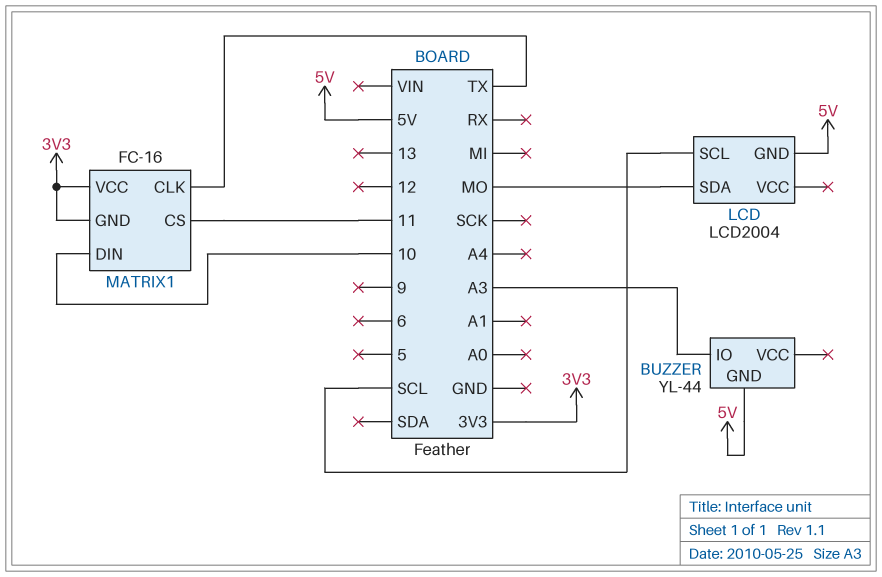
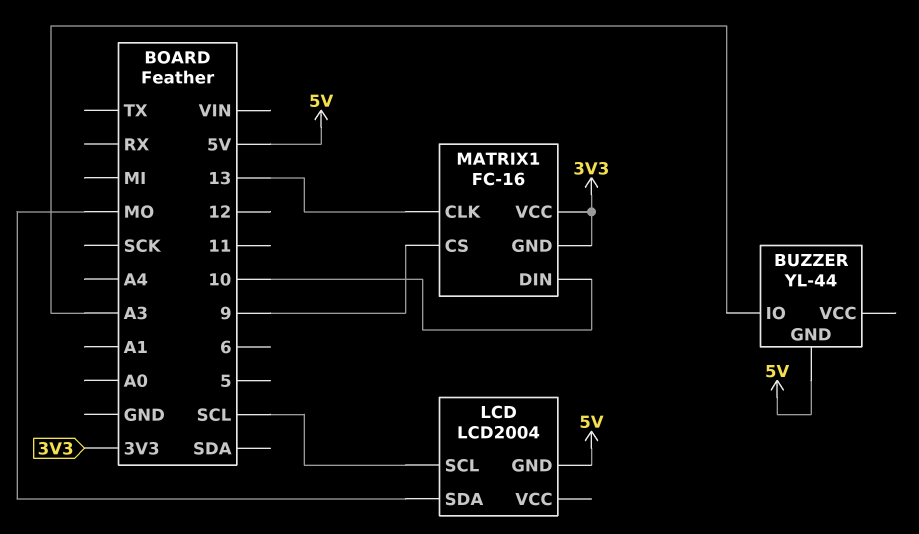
MATRIX1 pin CLK: TX -> 13
MATRIX1 pin CS: 11 -> 9

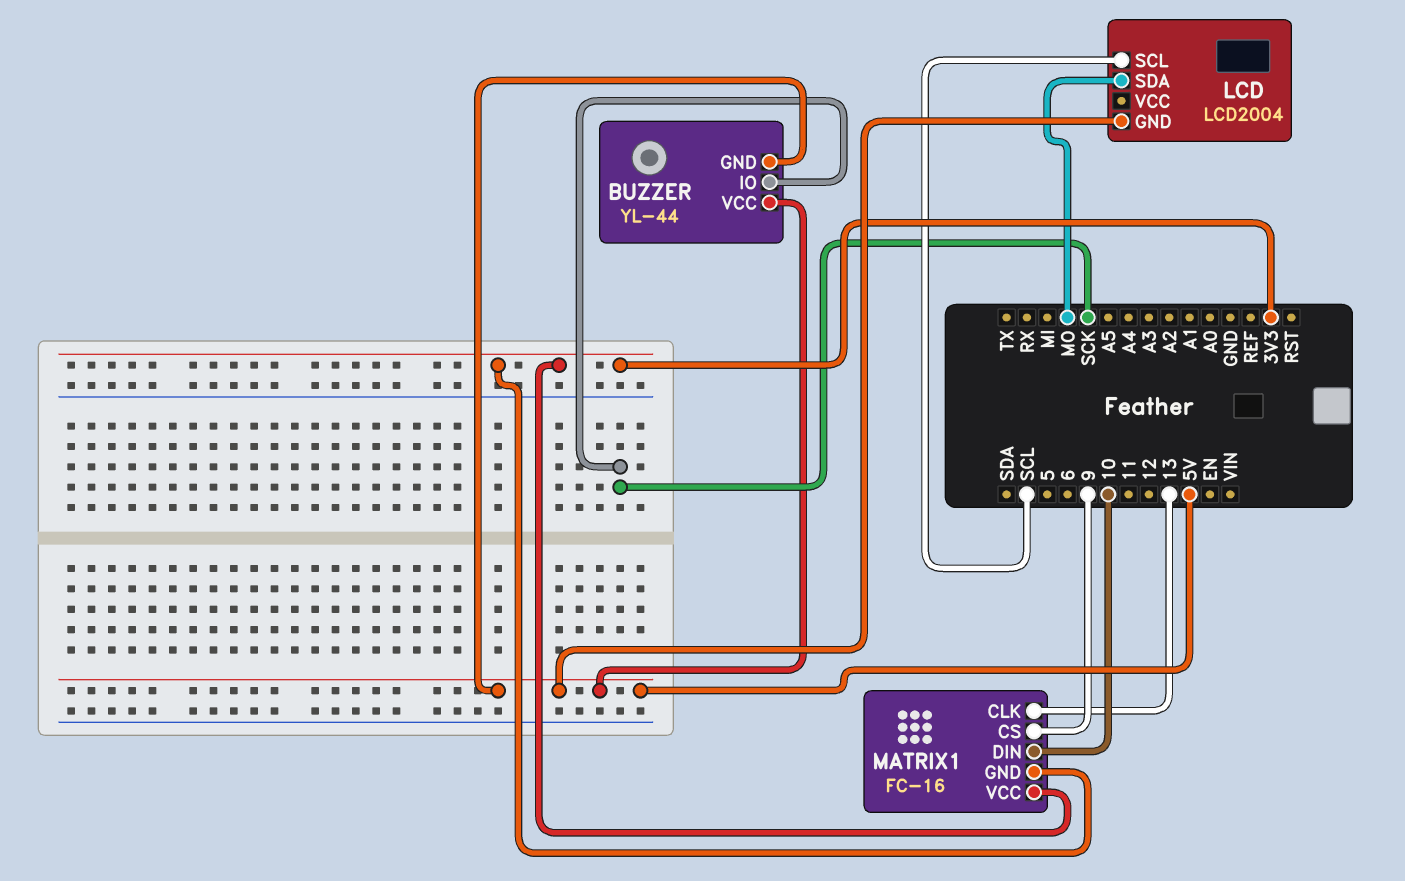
BUZZER pin IO: A3 -> SCK
BUZZER pin VCC: none -> 5V

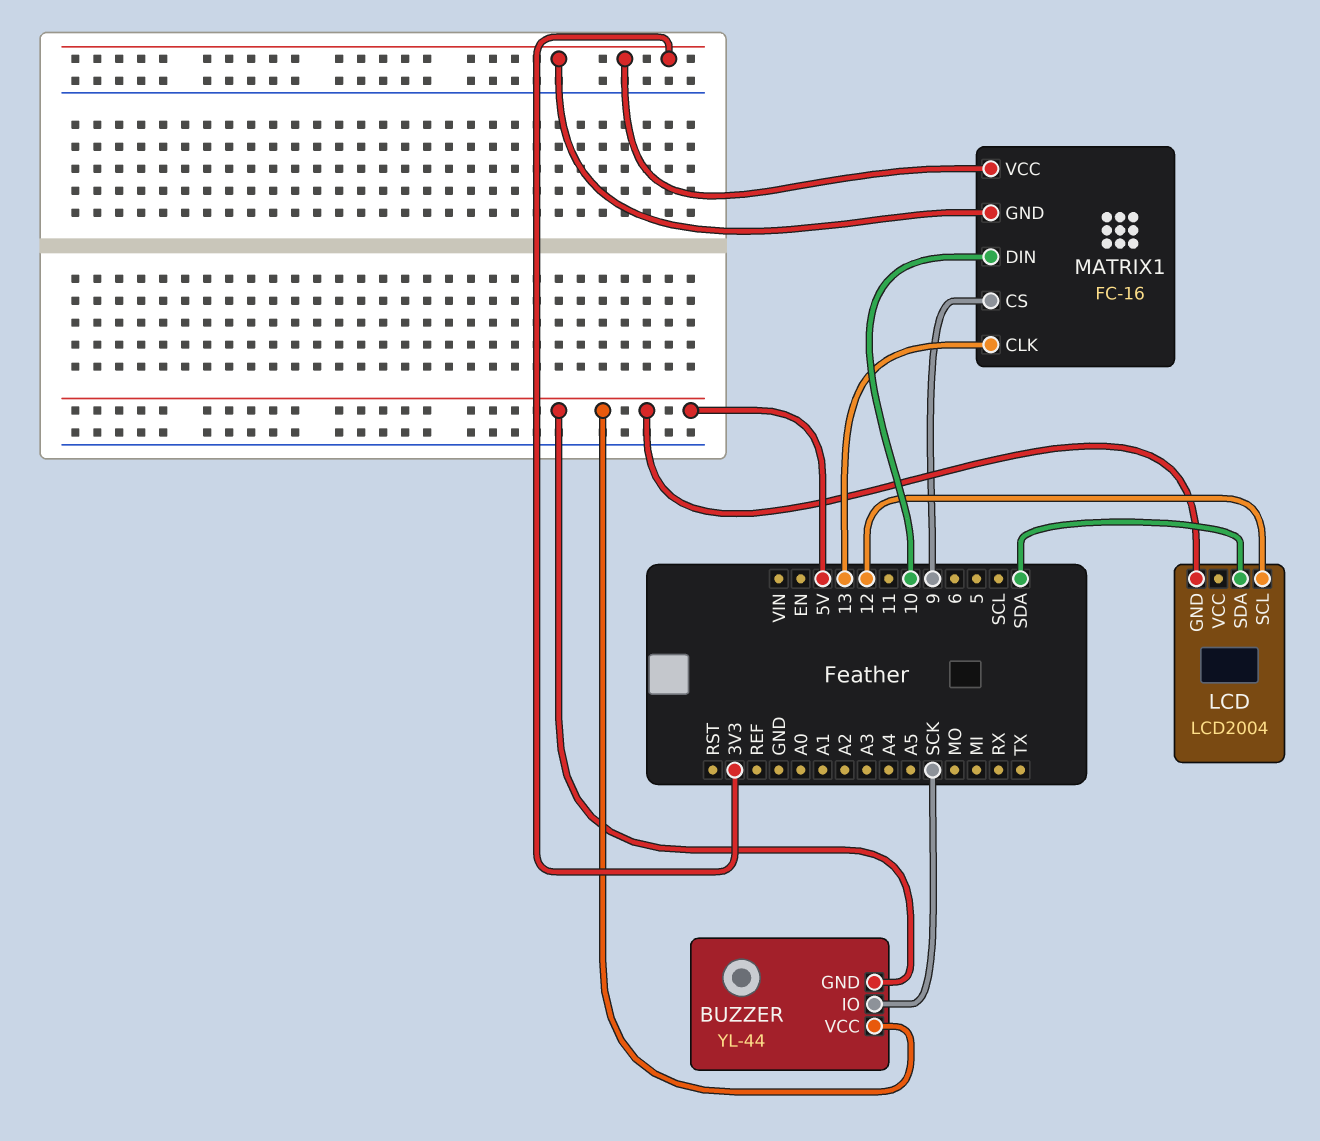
LCD pin SCL: SCL -> 12
LCD pin SDA: MO -> SDA

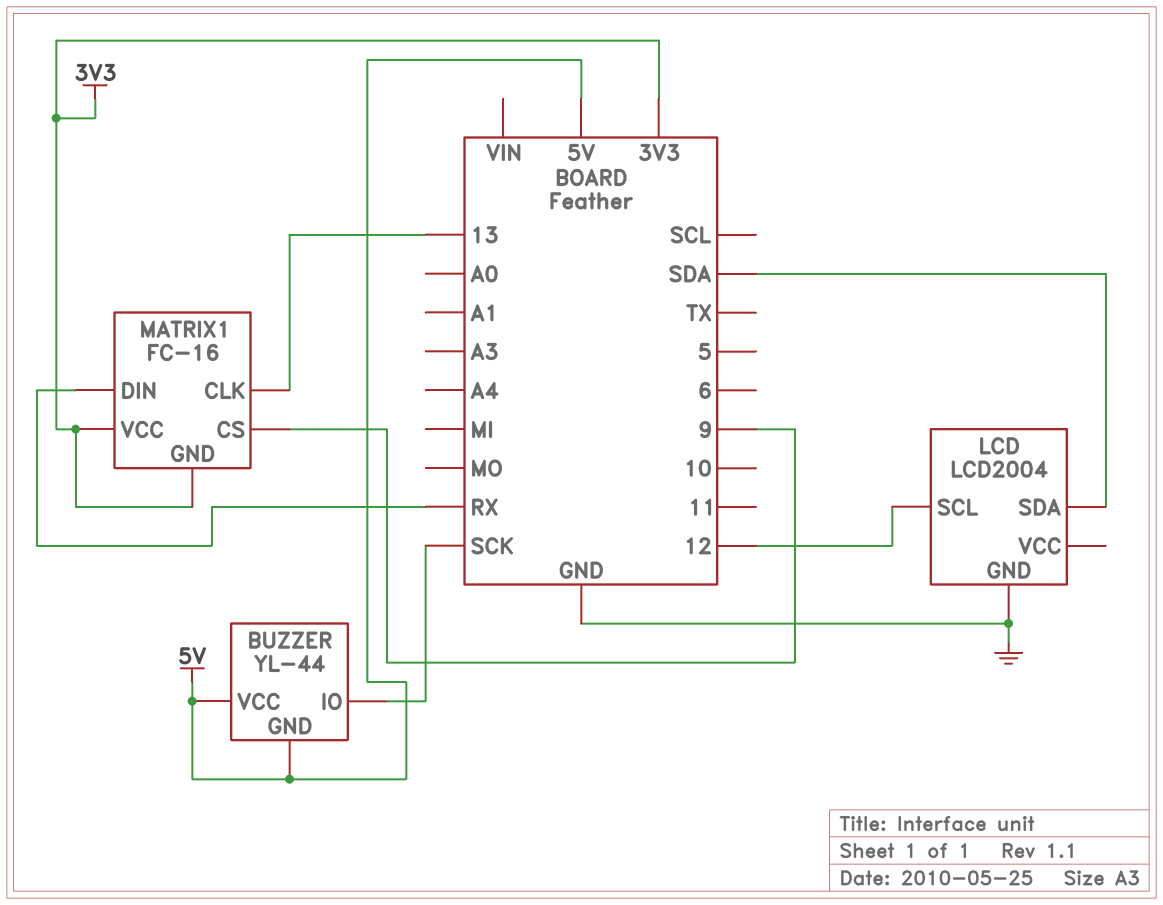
LCD pin GND: 5V -> GND
MATRIX1 pin DIN: 10 -> RX

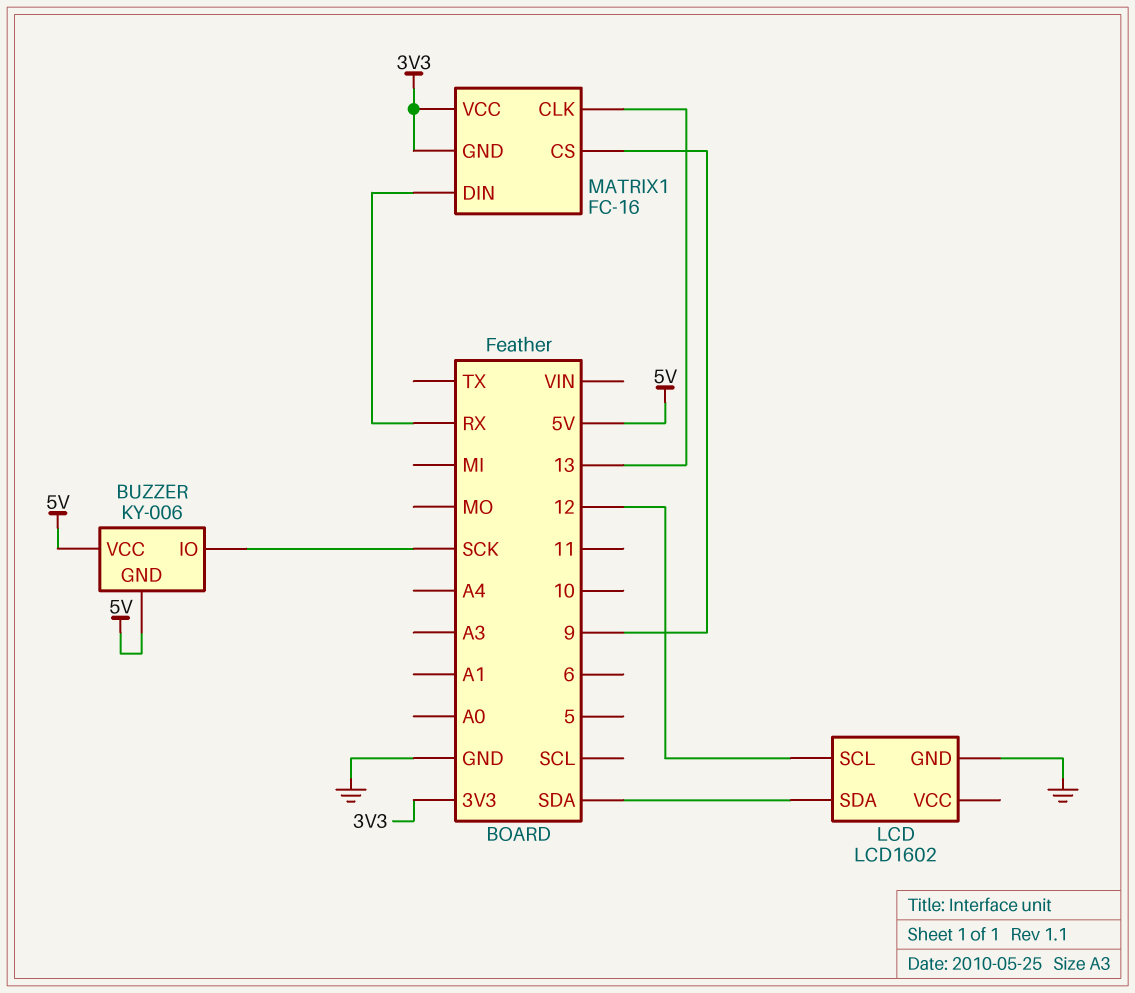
BUZZER: YL-44 -> KY-006
LCD: LCD2004 -> LCD1602

